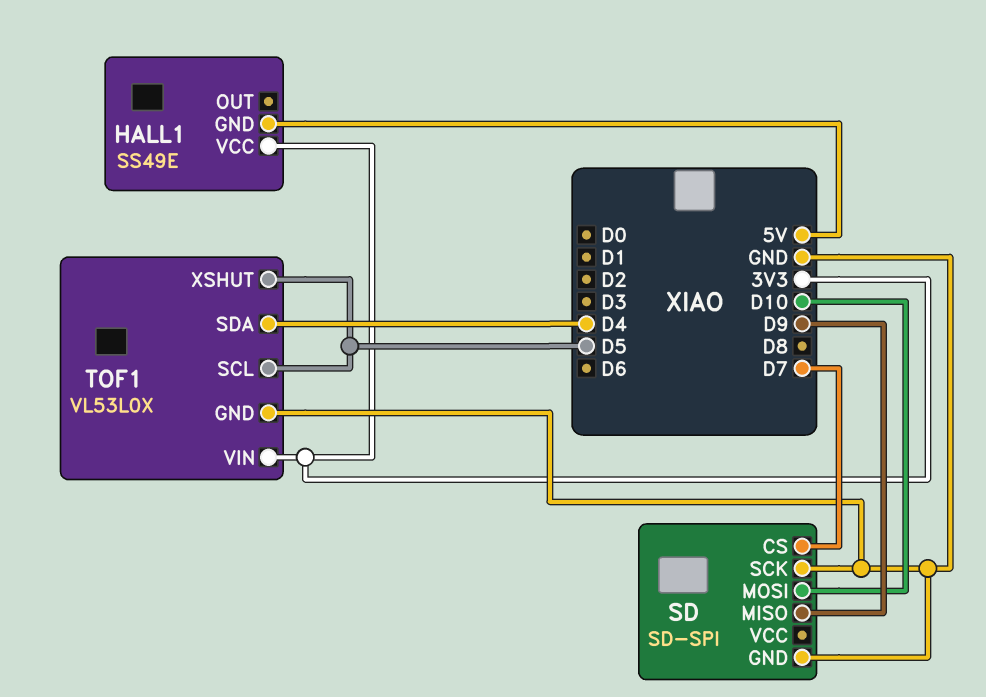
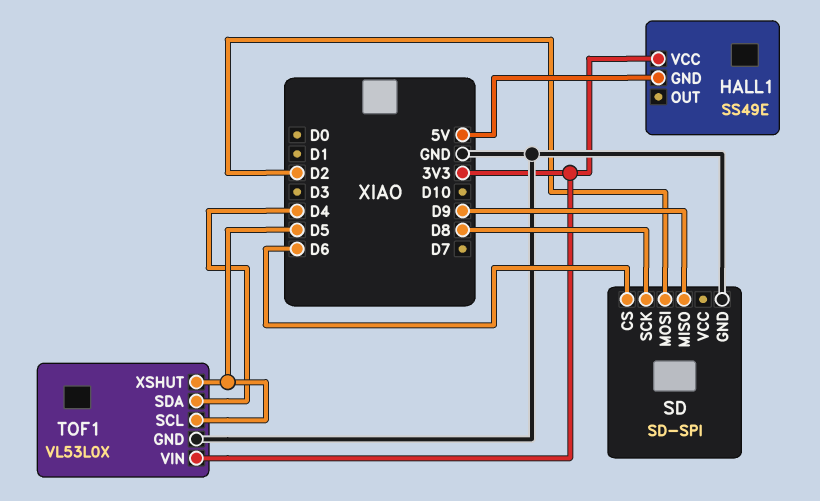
SD pin CS: D7 -> D6
SD pin MOSI: D10 -> D2
SD pin SCK: GND -> D8

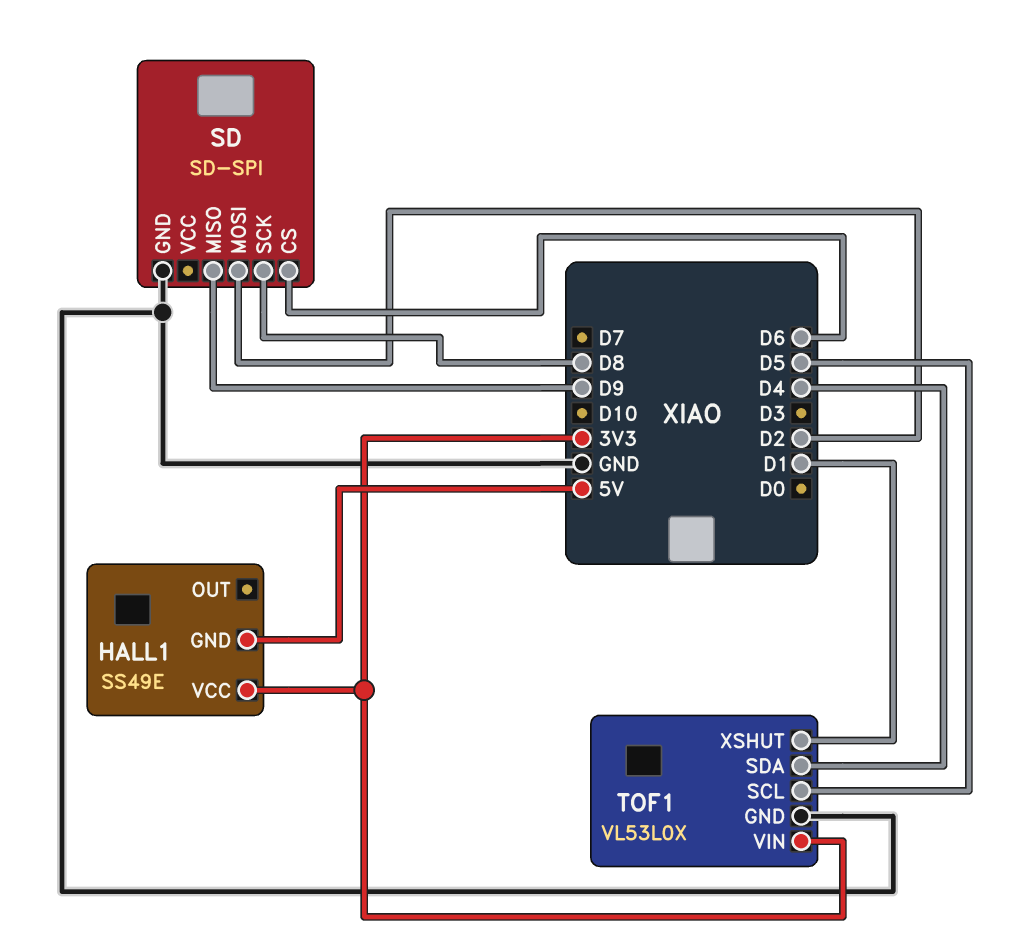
TOF1 pin XSHUT: D5 -> D1

